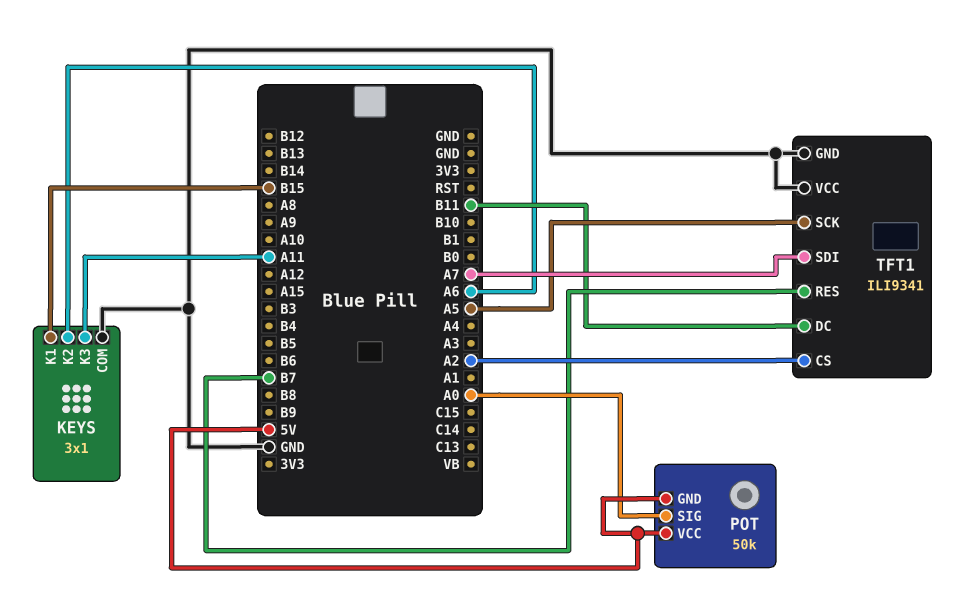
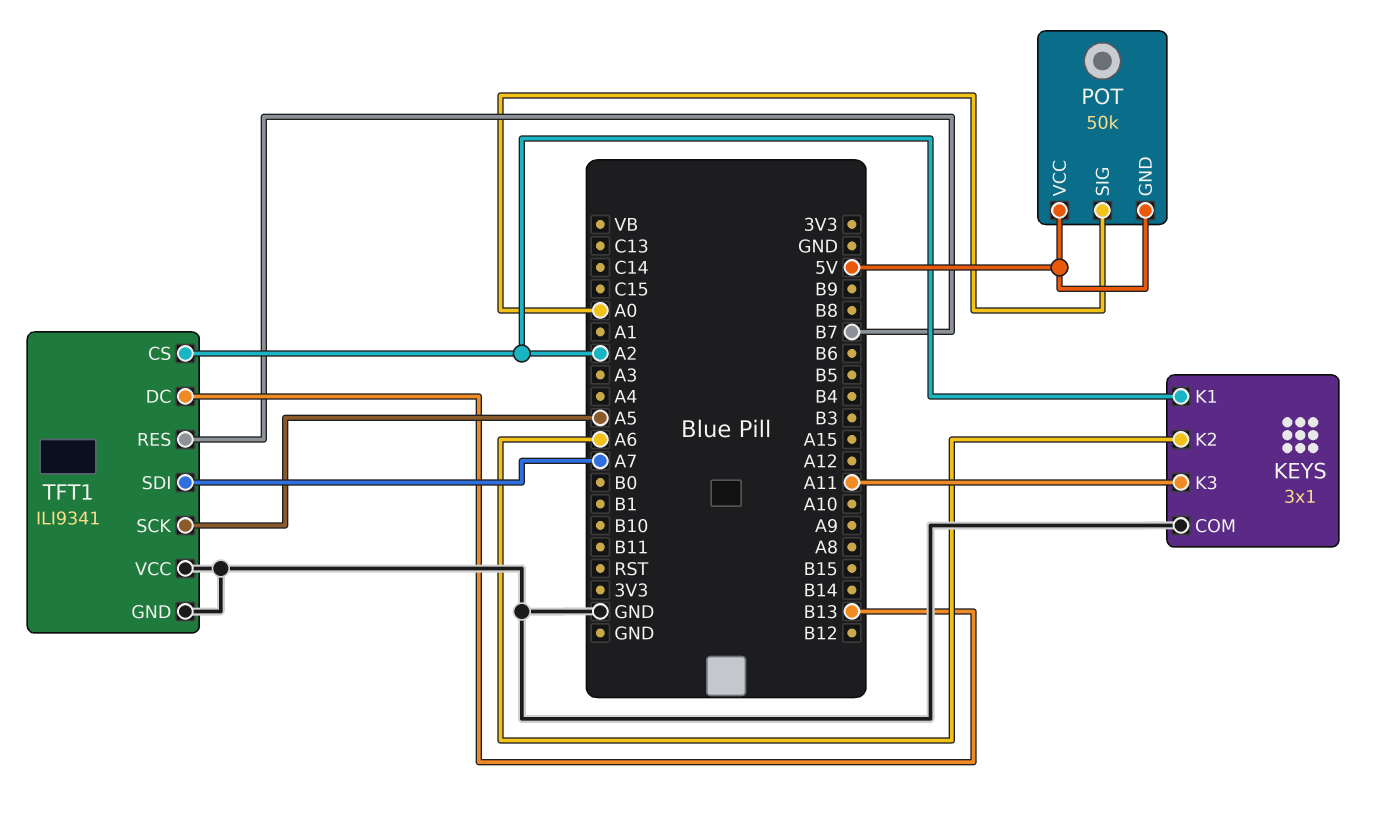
KEYS pin K1: B15 -> A2
TFT1 pin DC: B11 -> B13

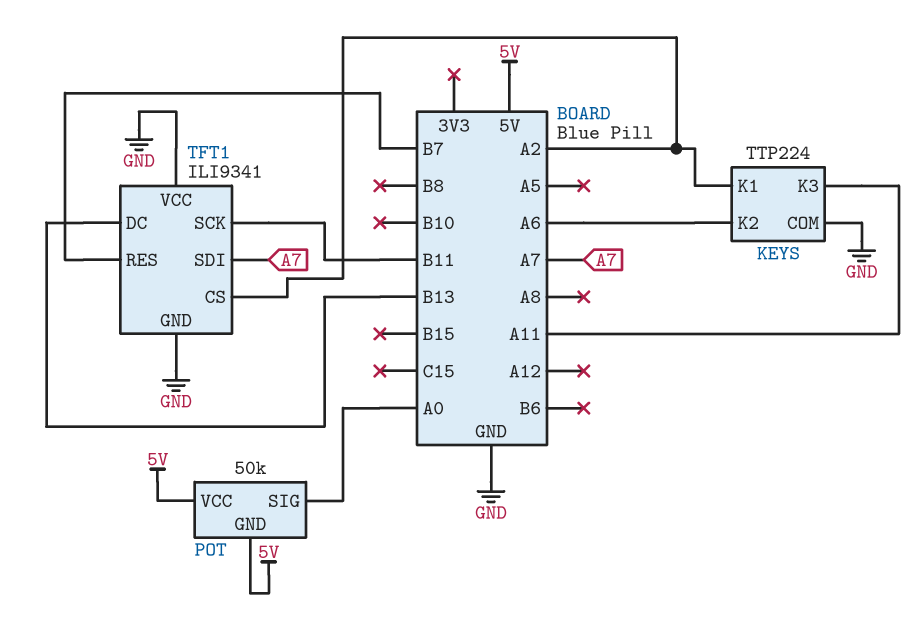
KEYS: 3x1 -> TTP224
TFT1 pin SCK: A5 -> B11

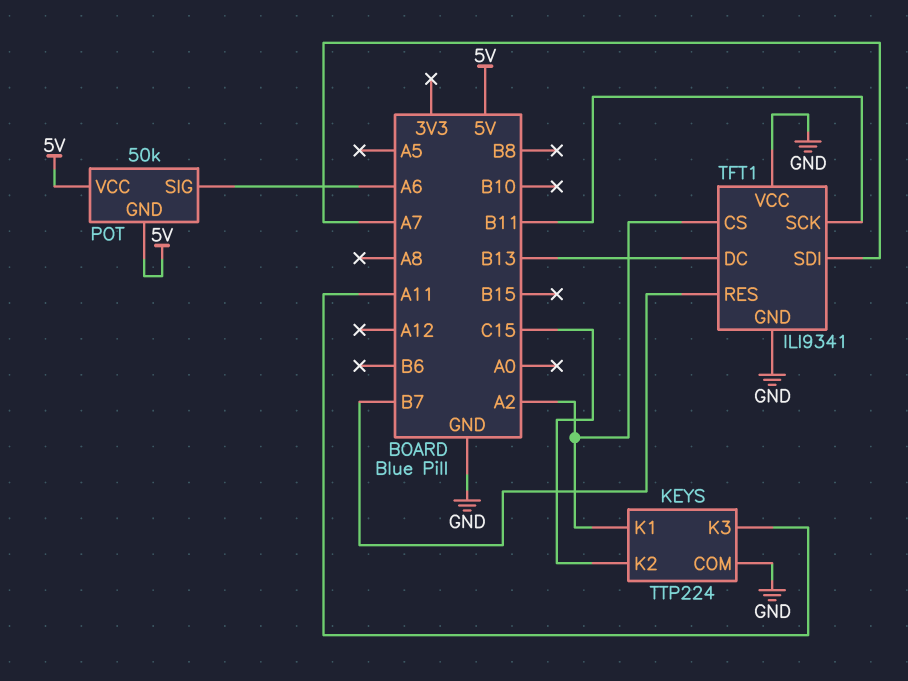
KEYS pin K2: A6 -> C15
POT pin SIG: A0 -> A6

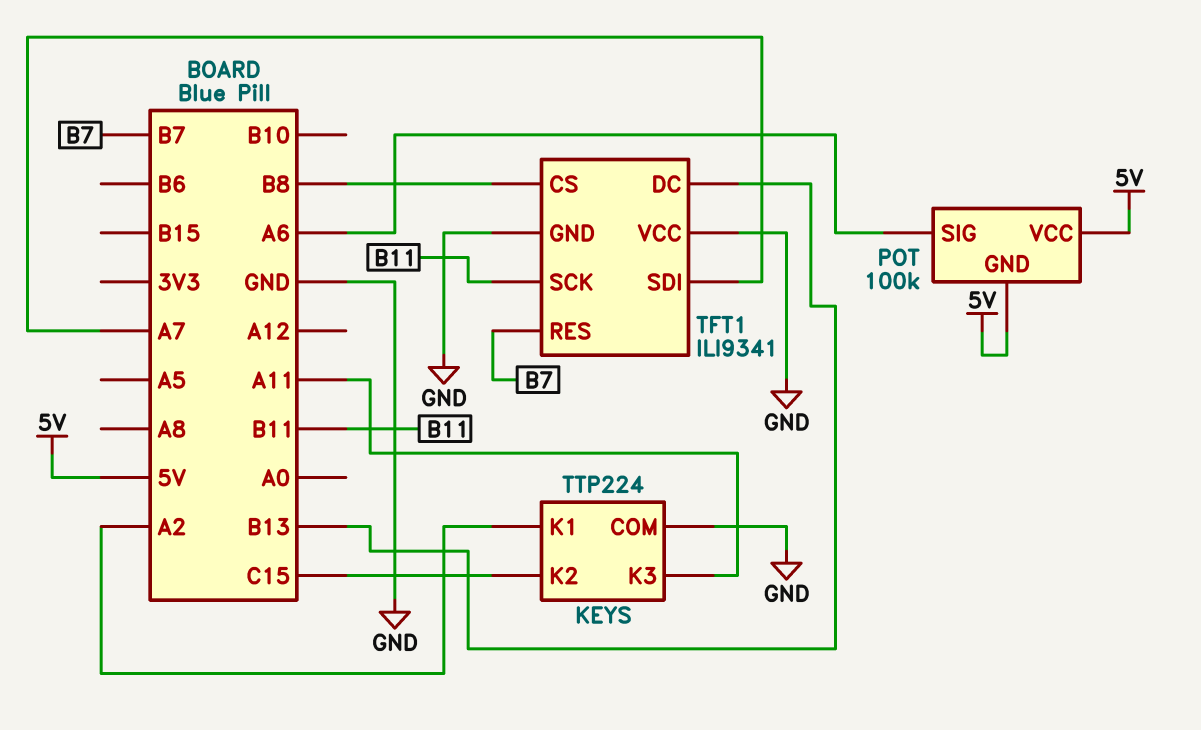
POT: 50k -> 100k
TFT1 pin CS: A2 -> B8

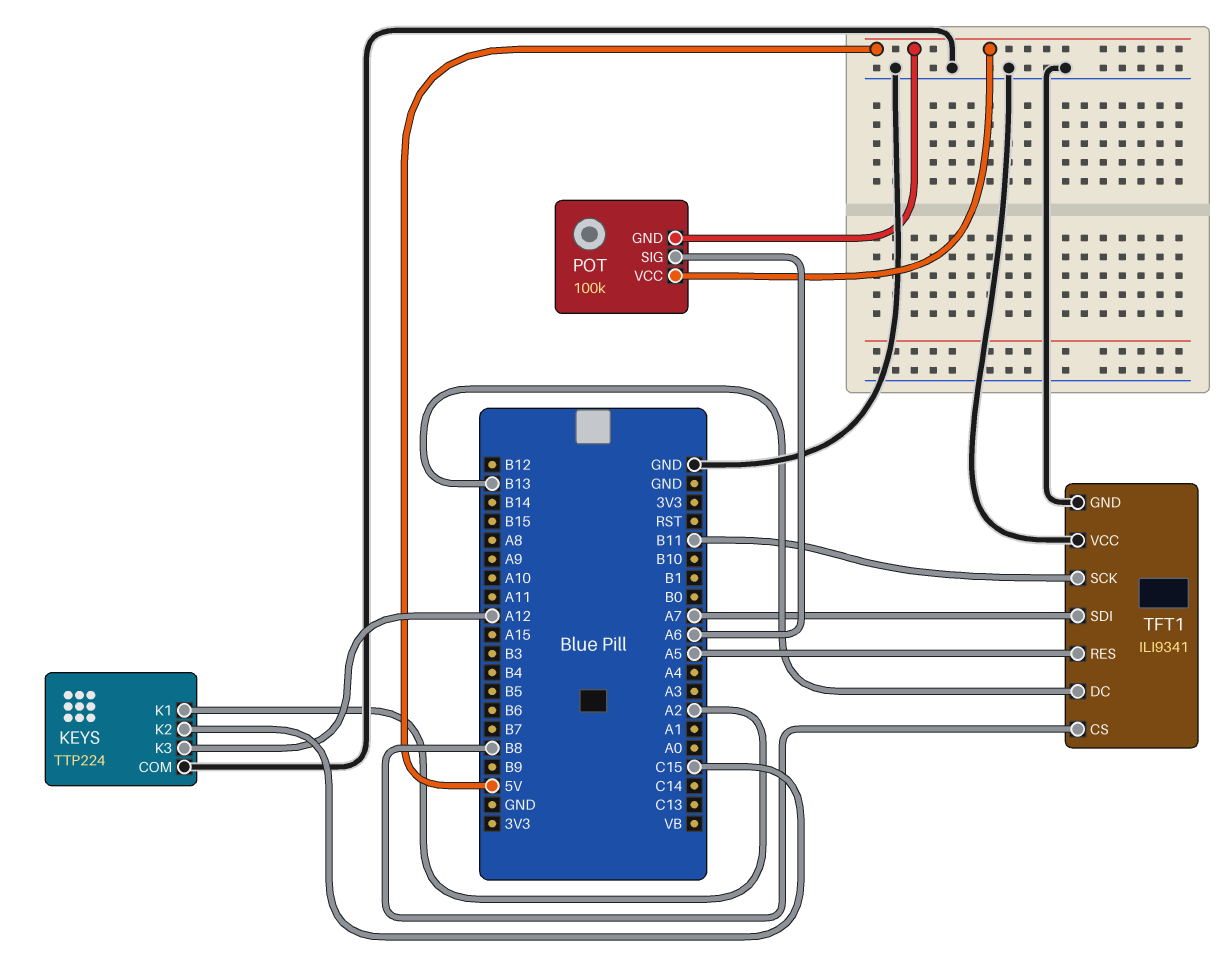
KEYS pin K3: A11 -> A12
TFT1 pin RES: B7 -> A5

